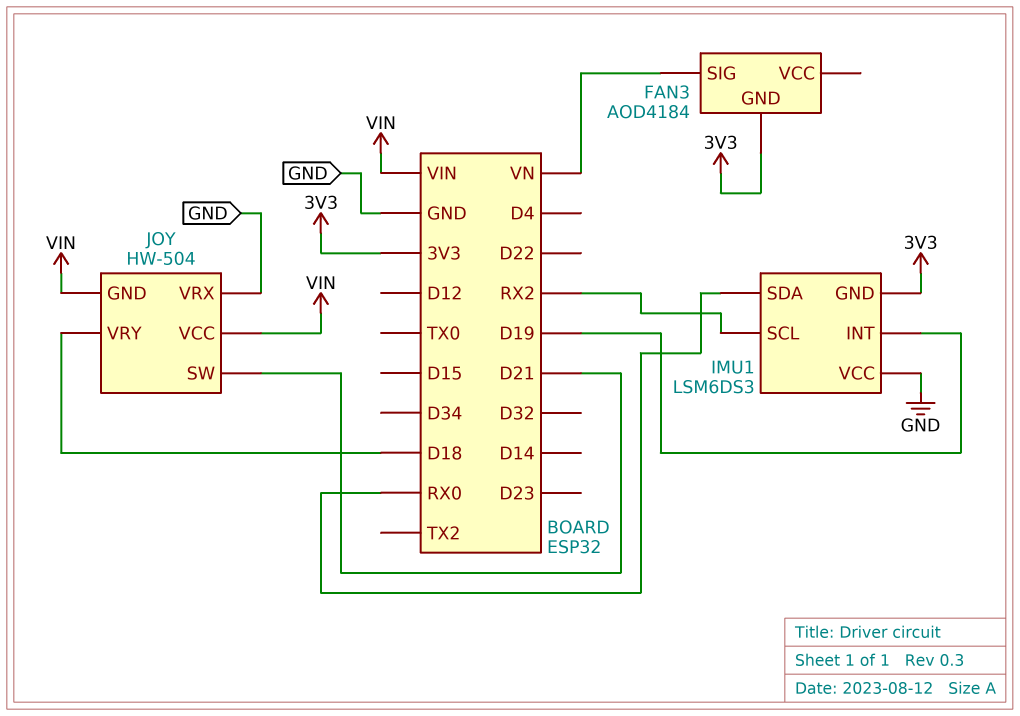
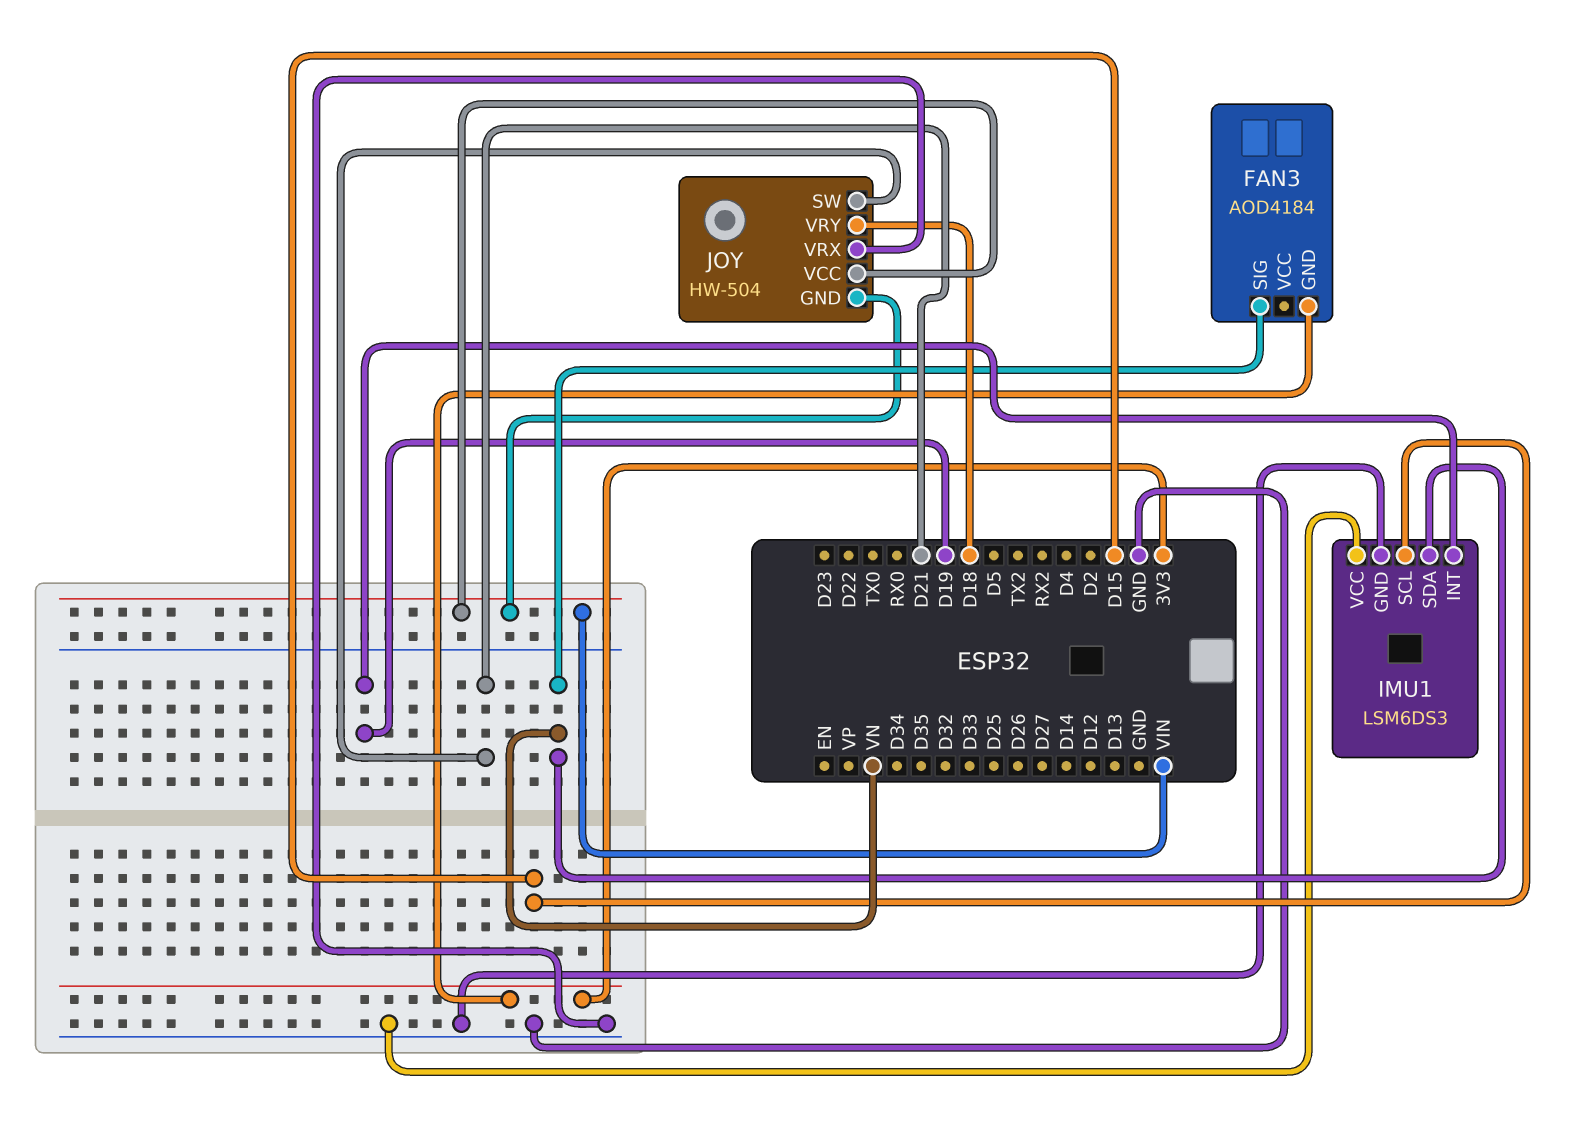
IMU1 pin GND: 3V3 -> GND
IMU1 pin SCL: RX2 -> D15
IMU1 pin SDA: RX0 -> VN

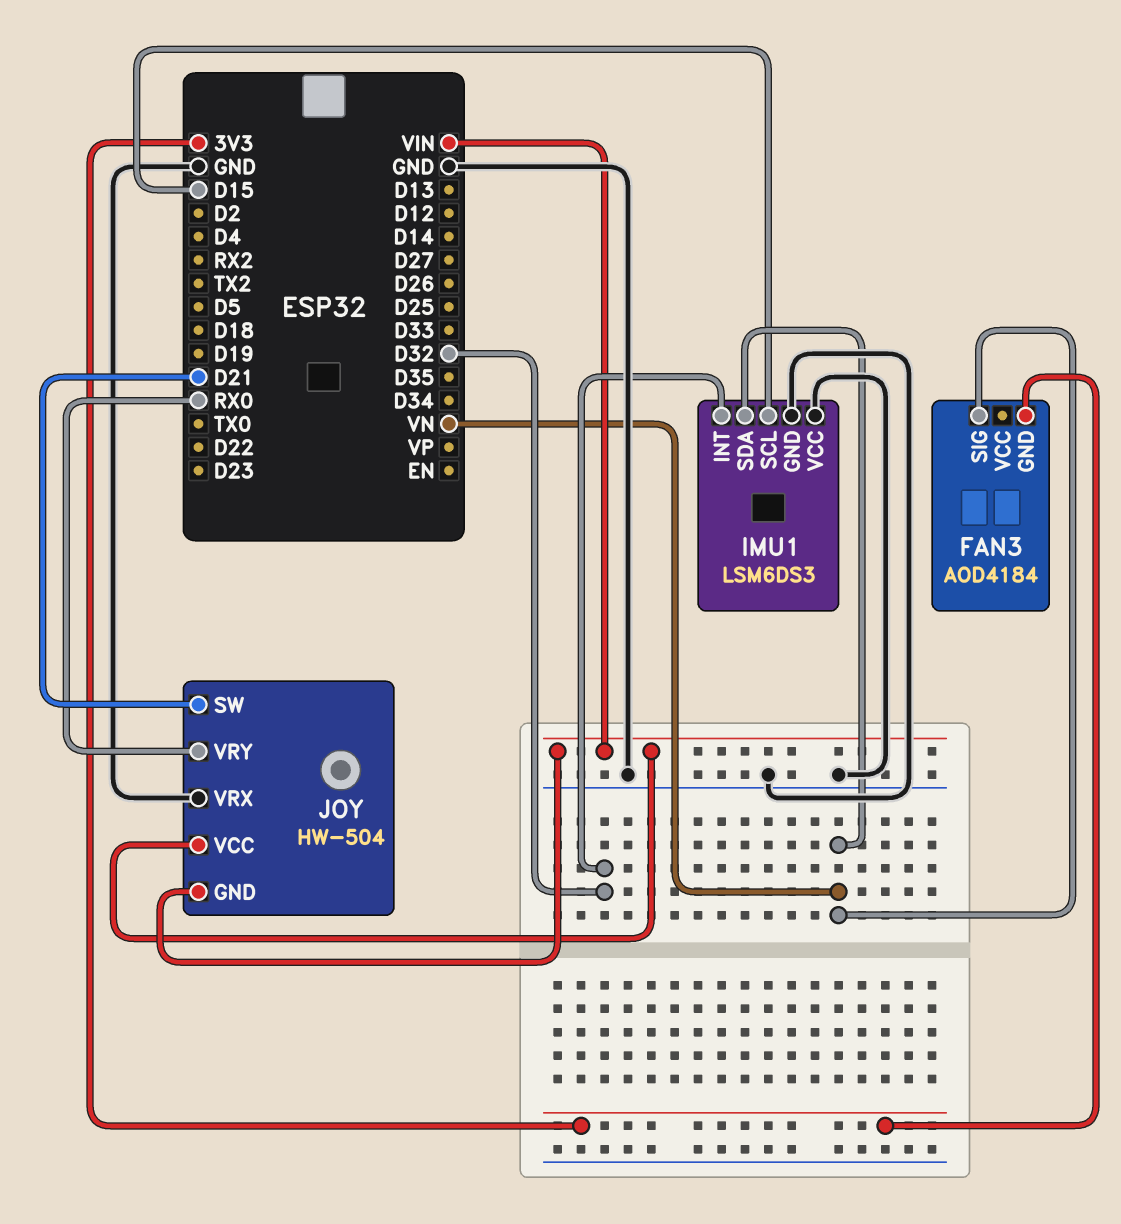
IMU1 pin INT: D19 -> D32
JOY pin VRY: D18 -> RX0

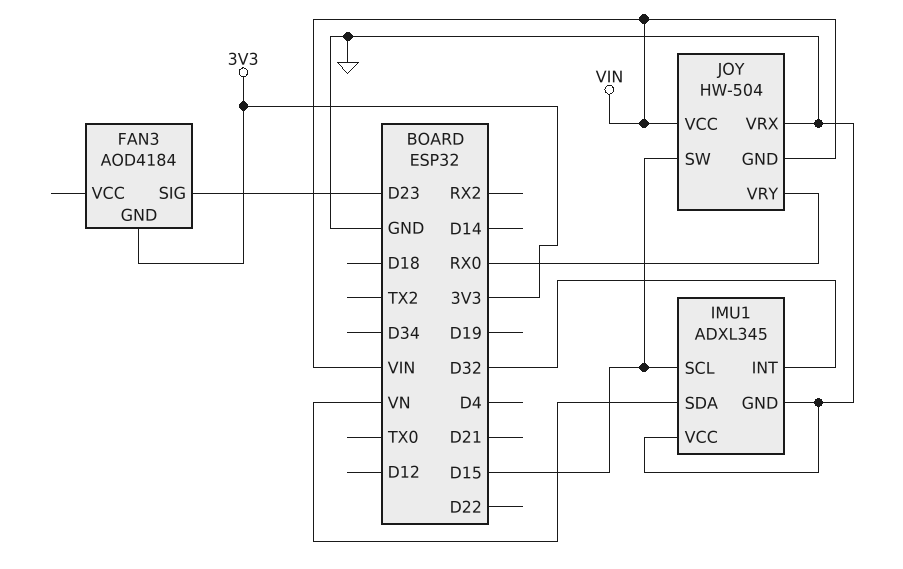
FAN3 pin SIG: VN -> D23
IMU1: LSM6DS3 -> ADXL345
JOY pin SW: D21 -> D15

